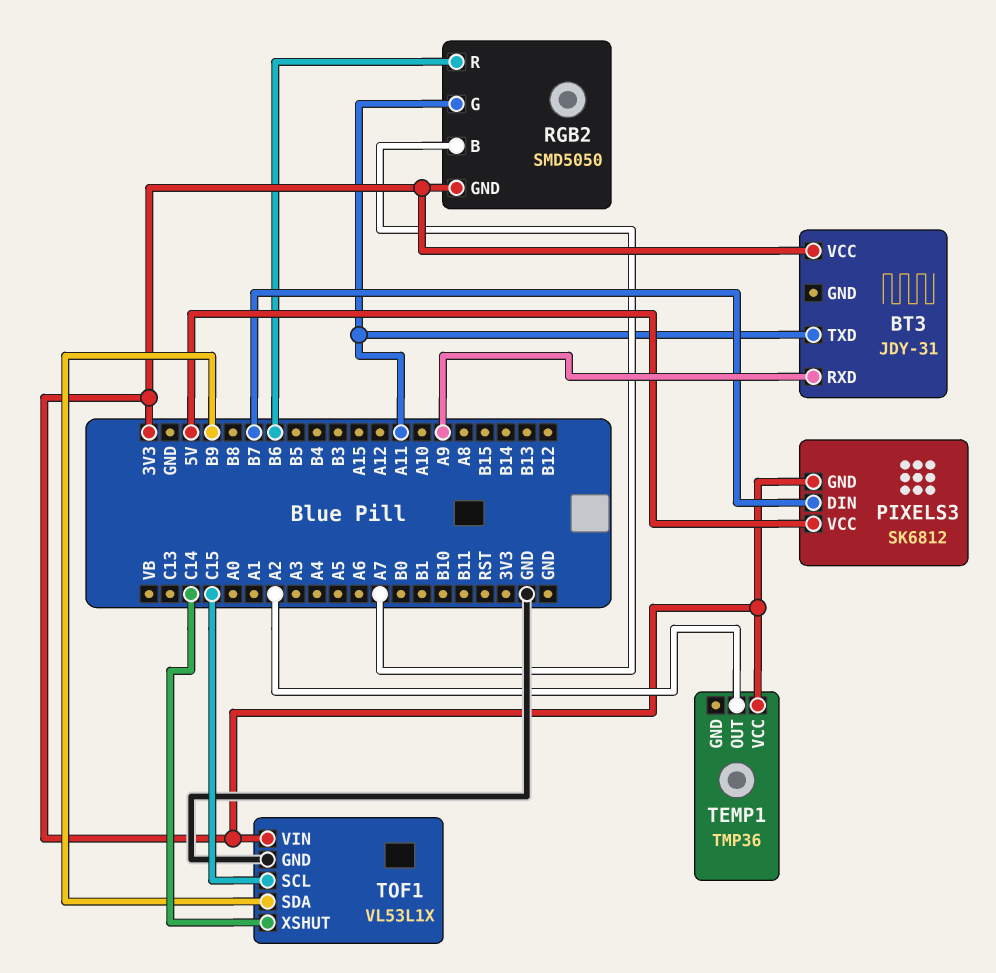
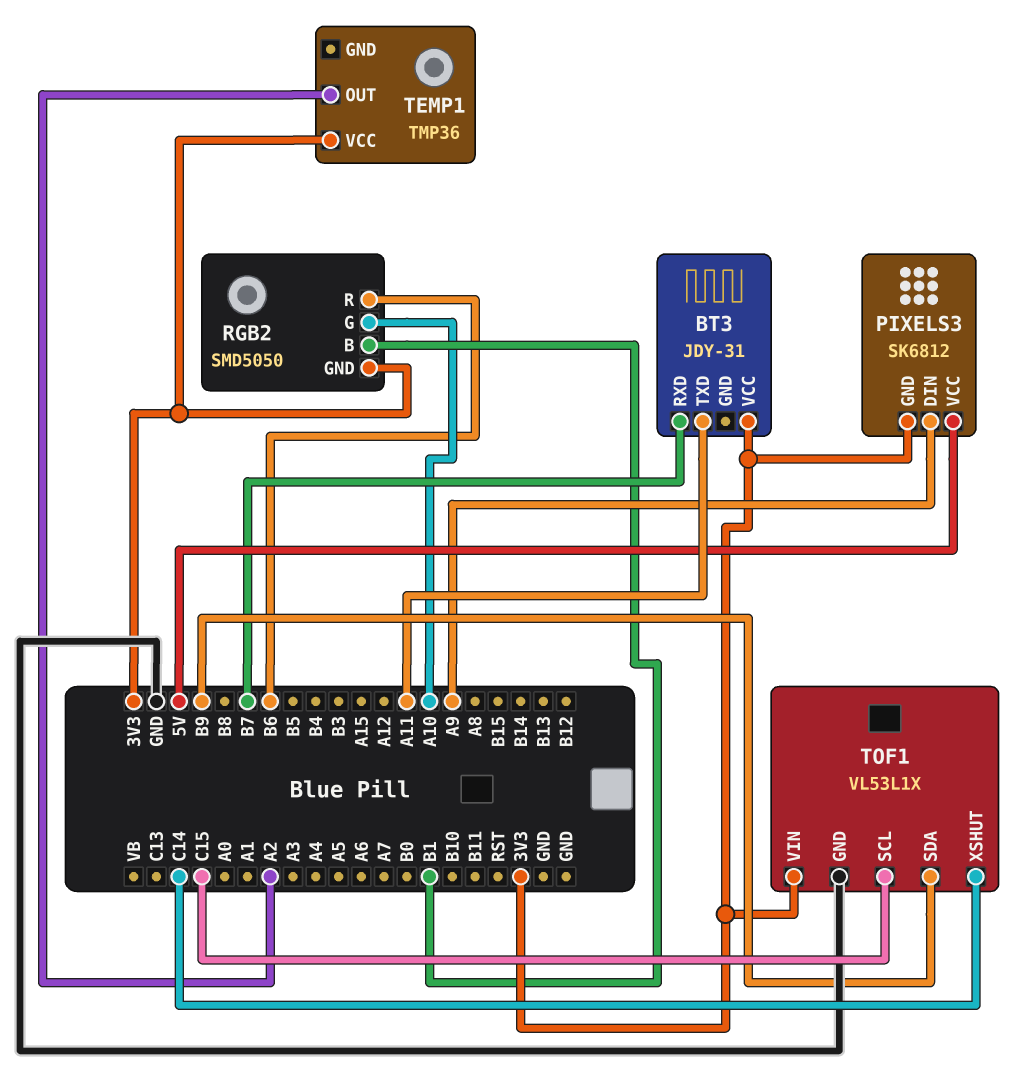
BT3 pin RXD: A9 -> B7
PIXELS3 pin DIN: B7 -> A9
RGB2 pin B: A7 -> B1
RGB2 pin G: A11 -> A10

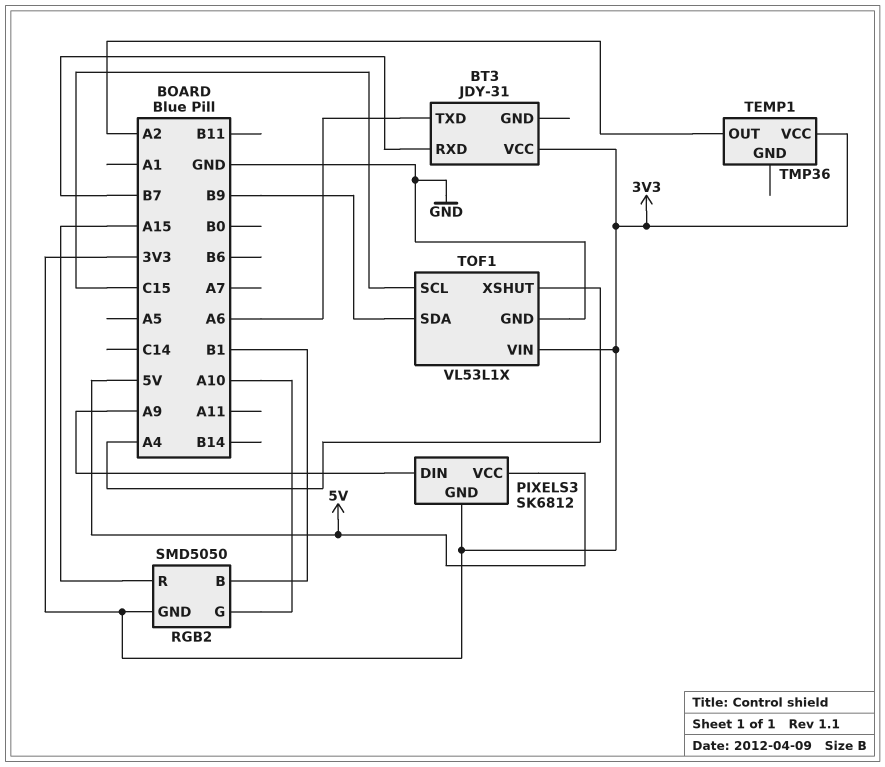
BT3 pin TXD: A11 -> A6
RGB2 pin R: B6 -> A15
TOF1 pin XSHUT: C14 -> A4

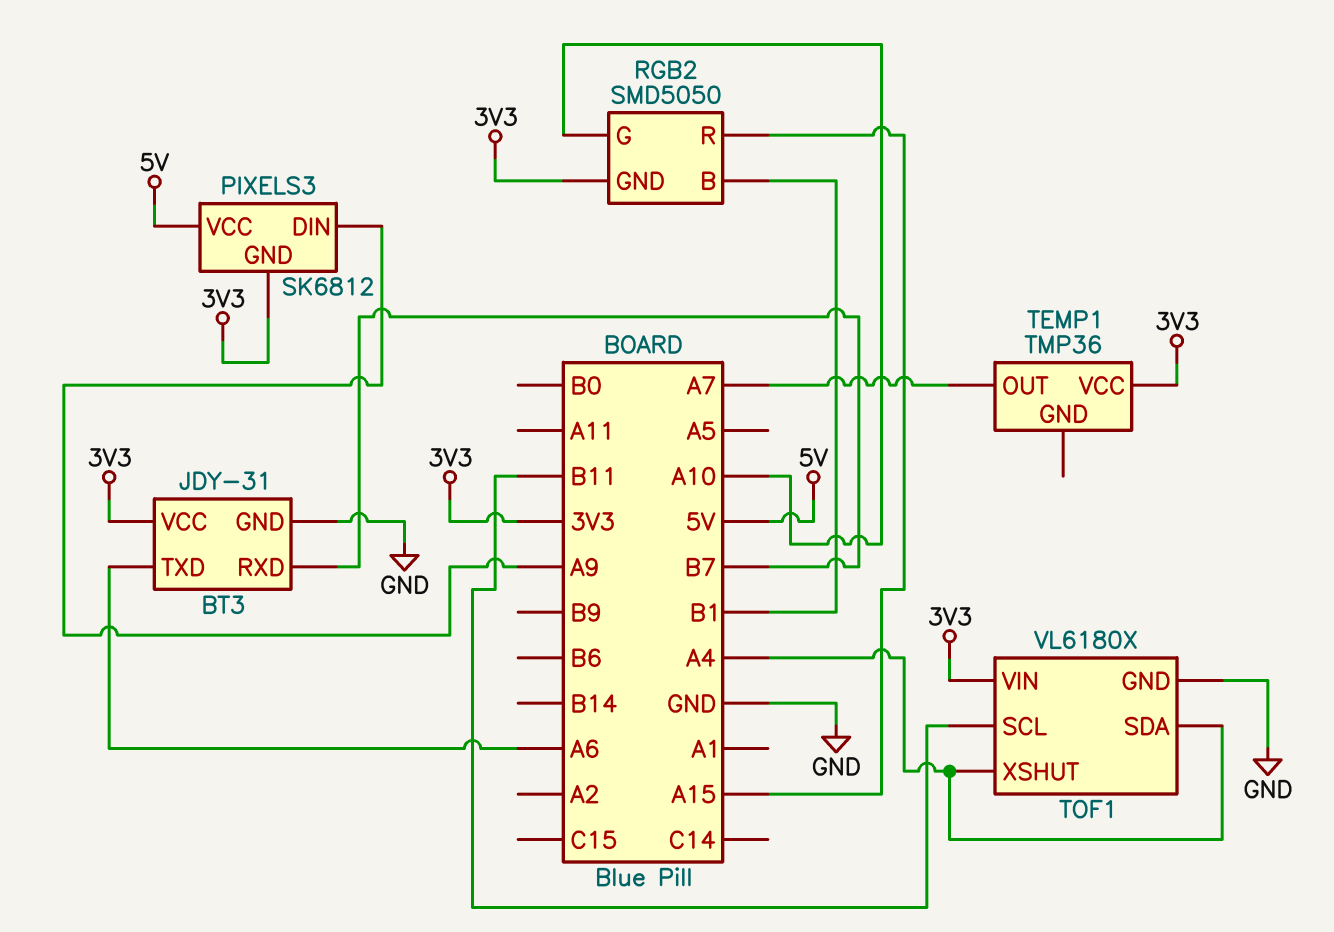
BT3 pin GND: none -> GND
TEMP1 pin OUT: A2 -> A7
TOF1: VL53L1X -> VL6180X
TOF1 pin SCL: C15 -> B11
TOF1 pin SDA: B9 -> A4

